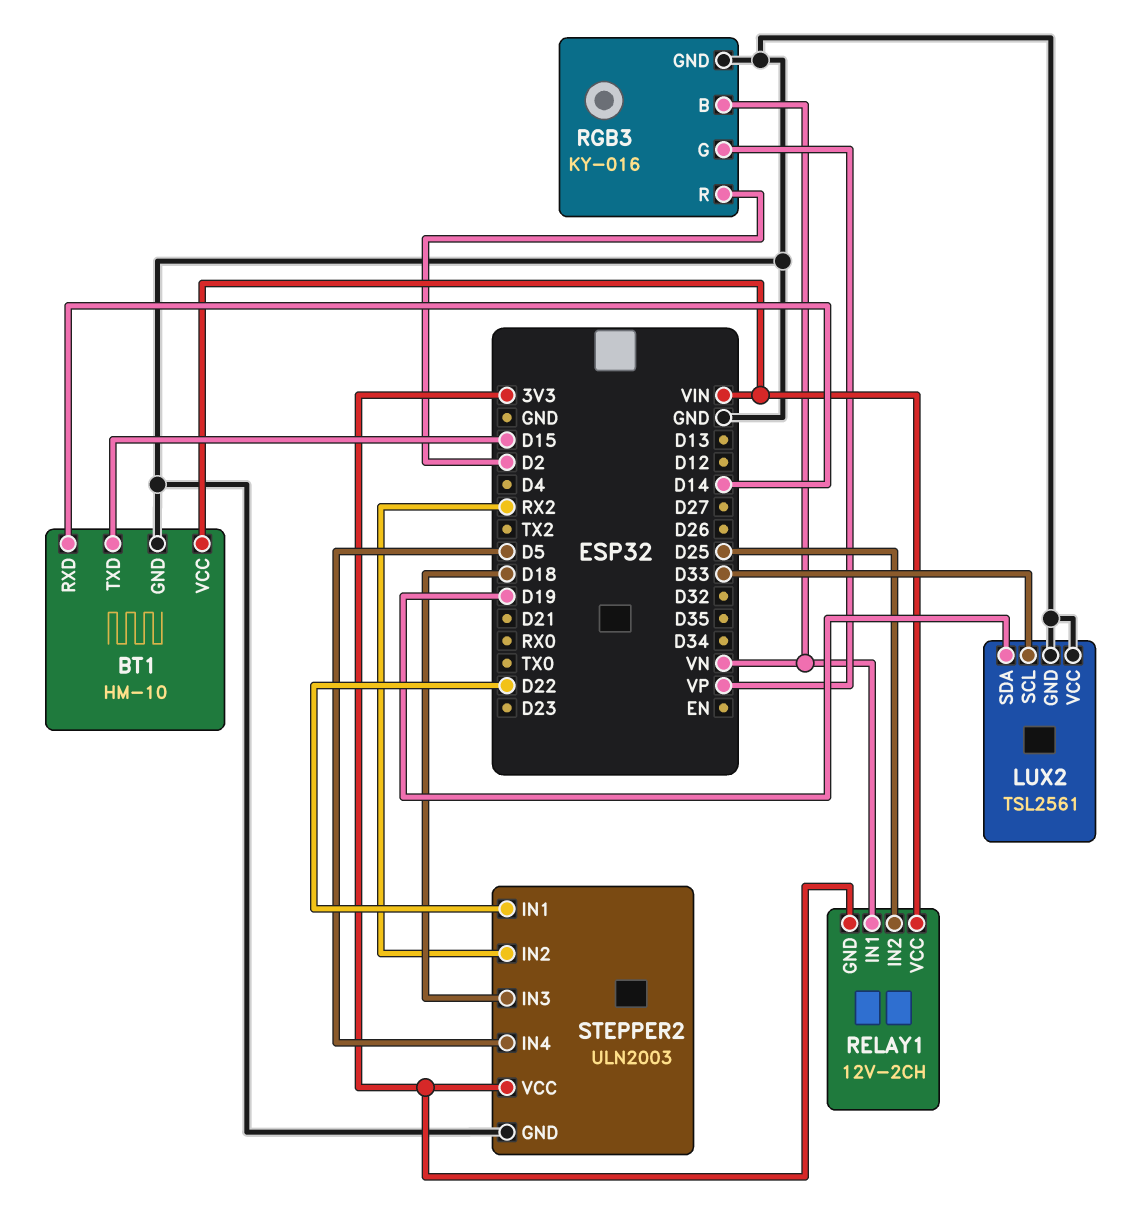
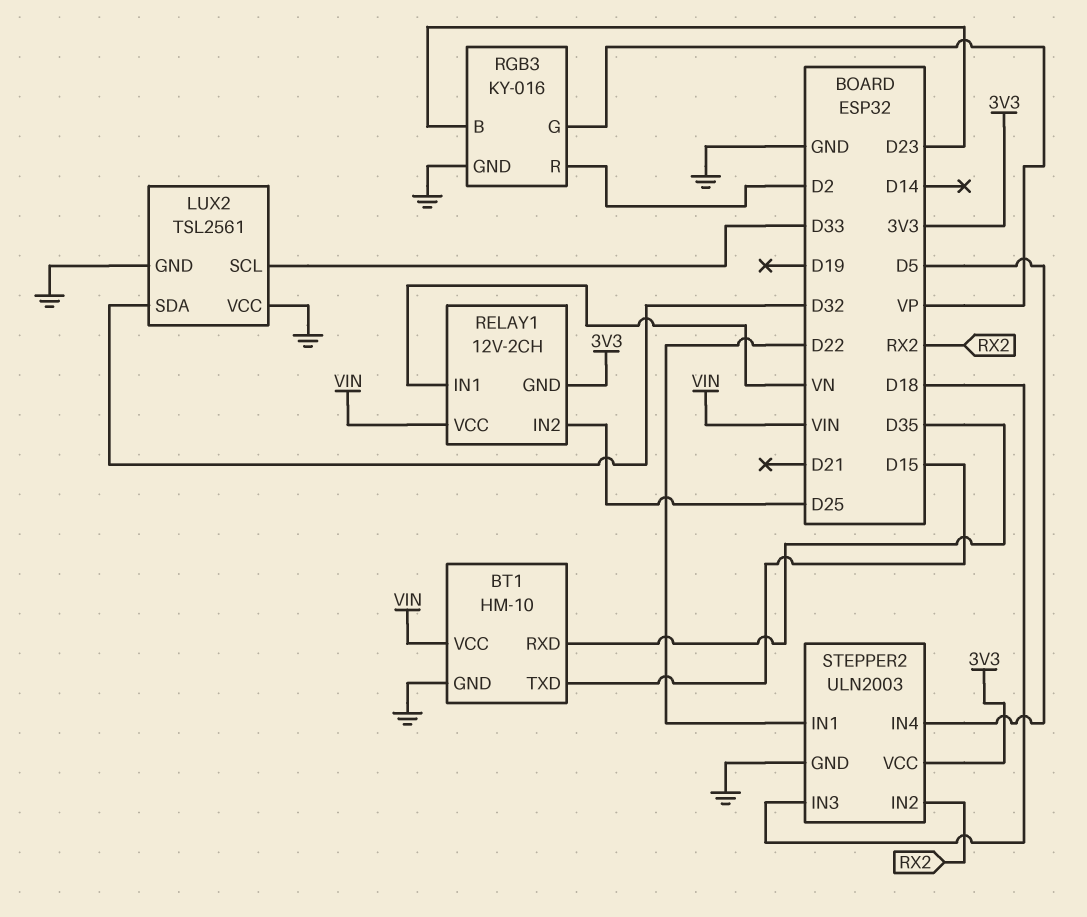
BT1 pin RXD: D14 -> D35
LUX2 pin SDA: D19 -> D32
RGB3 pin B: VN -> D23

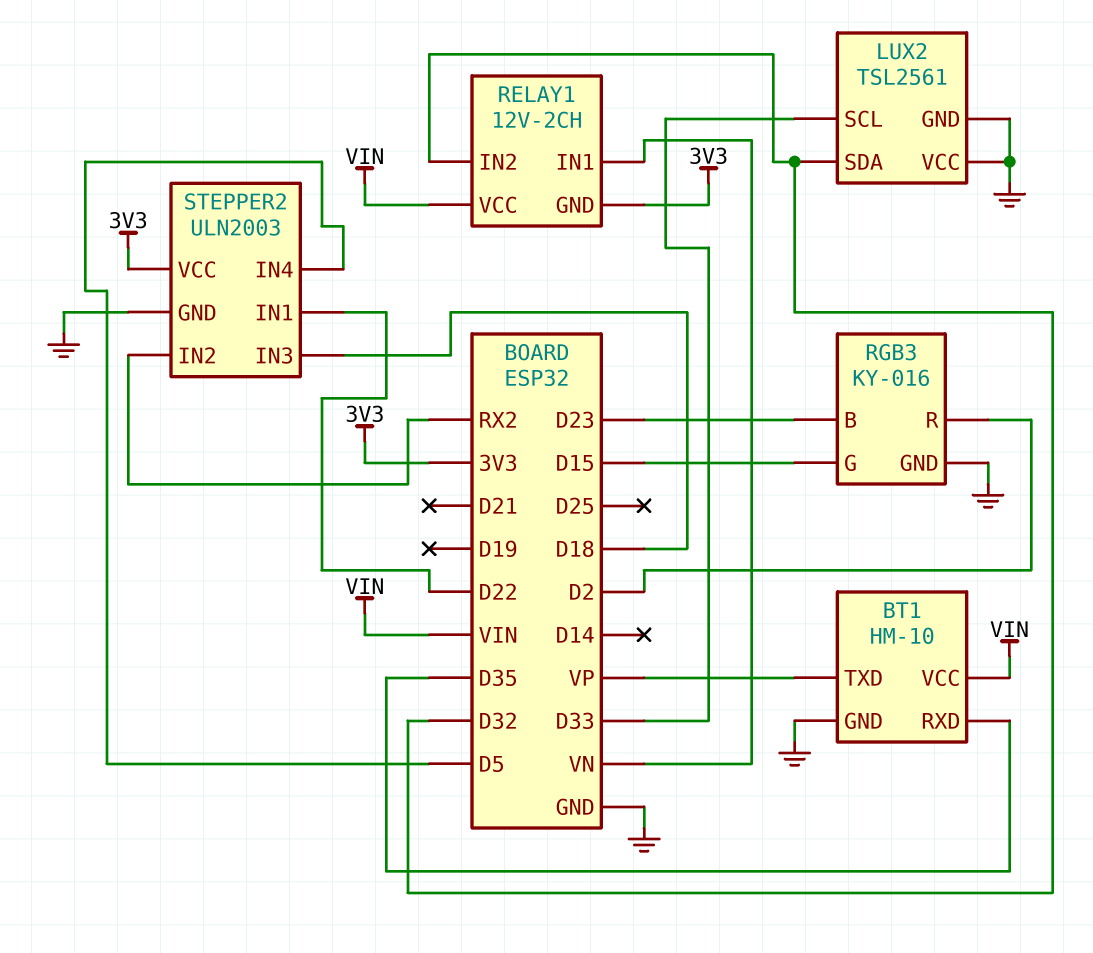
BT1 pin TXD: D15 -> VP
RELAY1 pin IN2: D25 -> D32
RGB3 pin G: VP -> D15

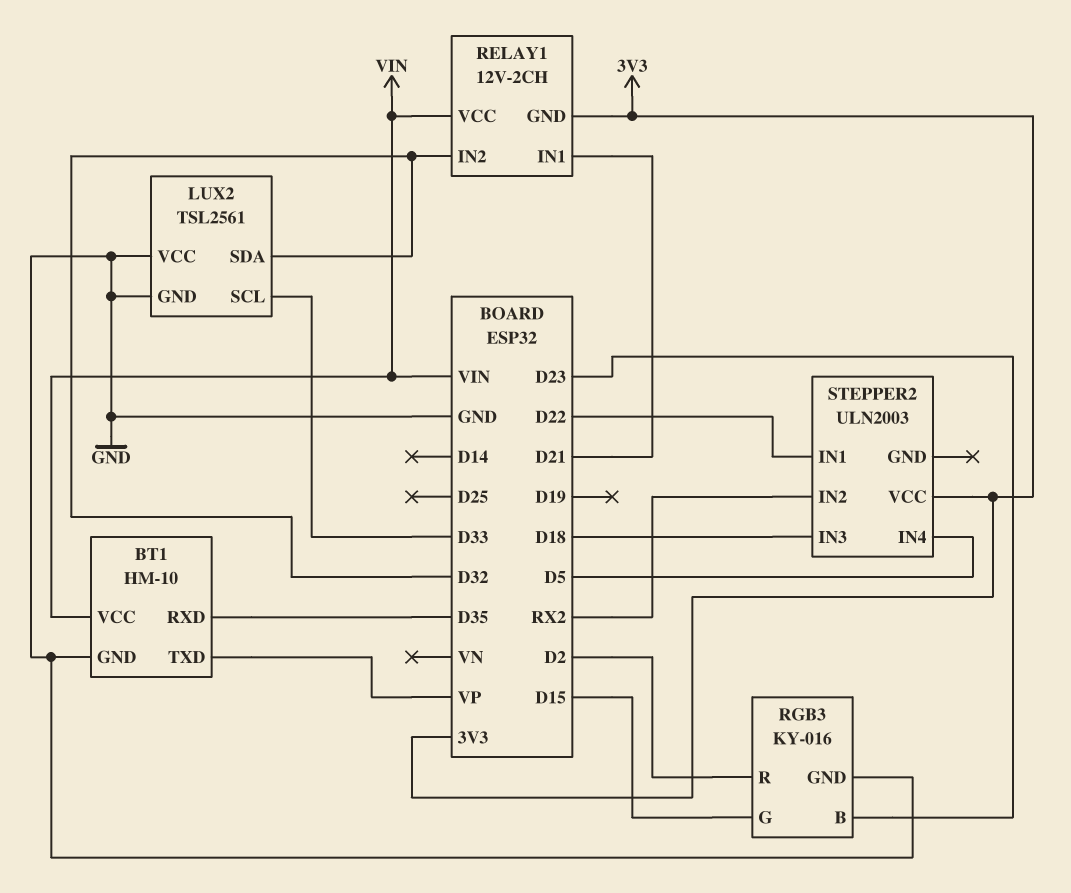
RELAY1 pin IN1: VN -> D21
STEPPER2 pin GND: GND -> none

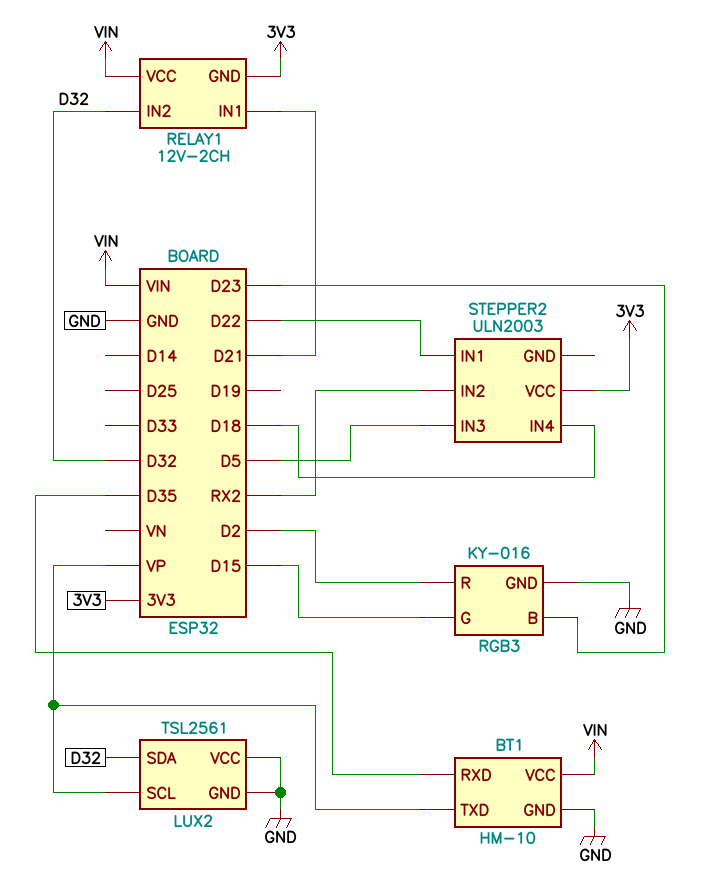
LUX2 pin SCL: D33 -> VP
STEPPER2 pin IN3: D18 -> D5
STEPPER2 pin IN4: D5 -> D18

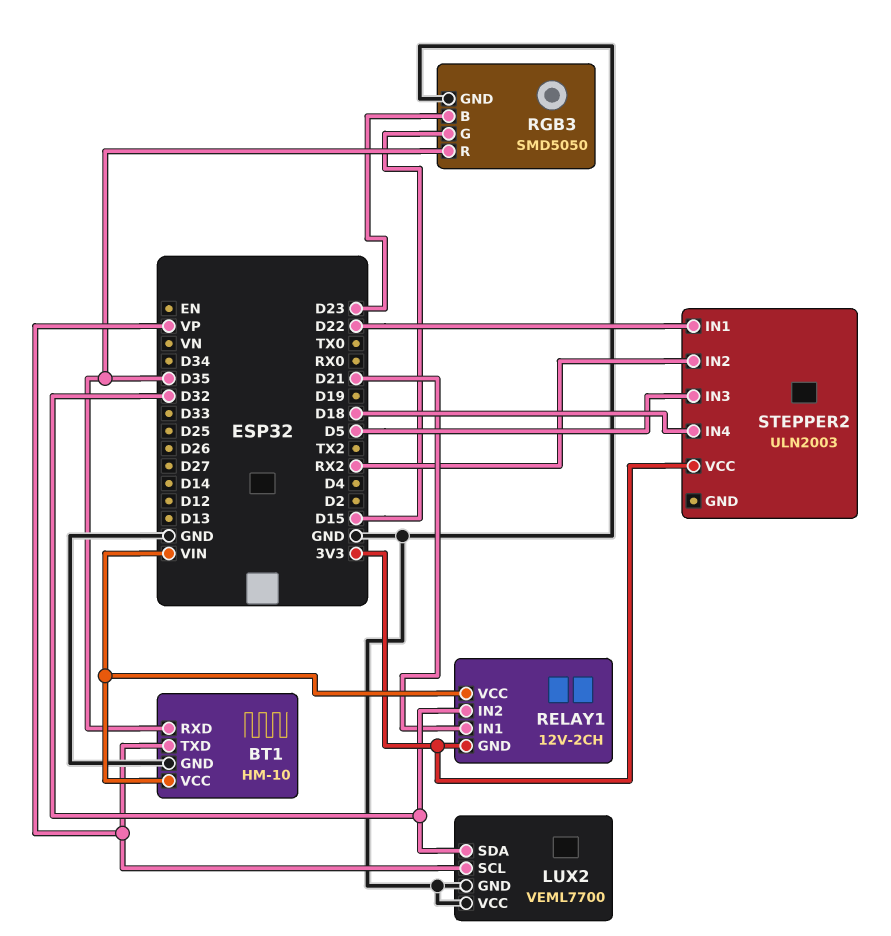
LUX2: TSL2561 -> VEML7700
RGB3: KY-016 -> SMD5050
RGB3 pin R: D2 -> D35

